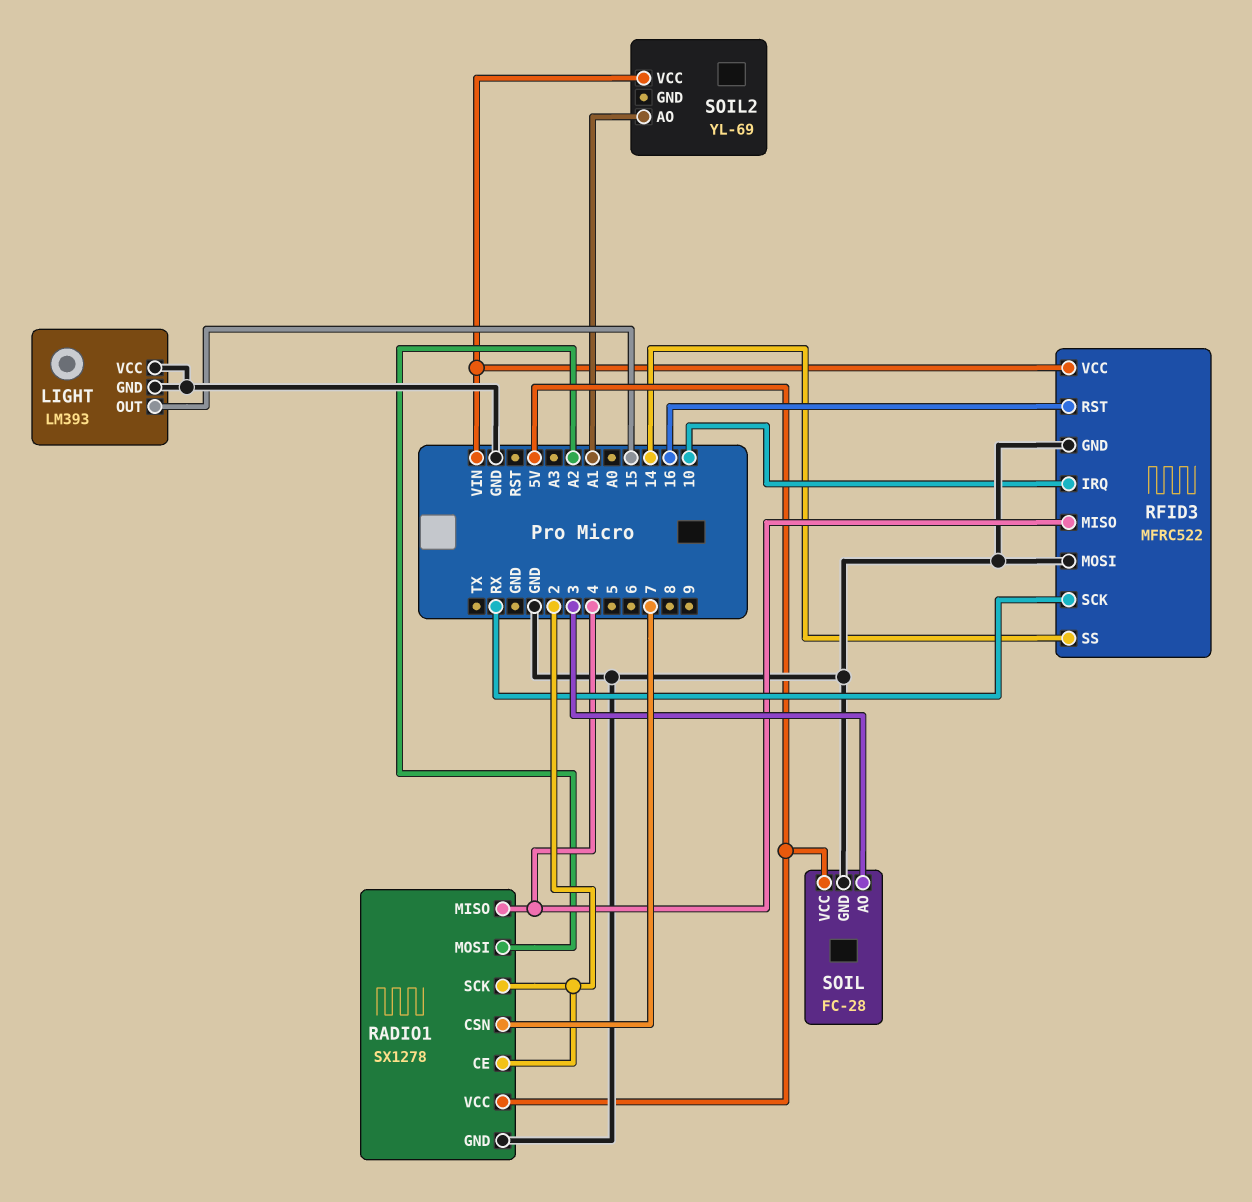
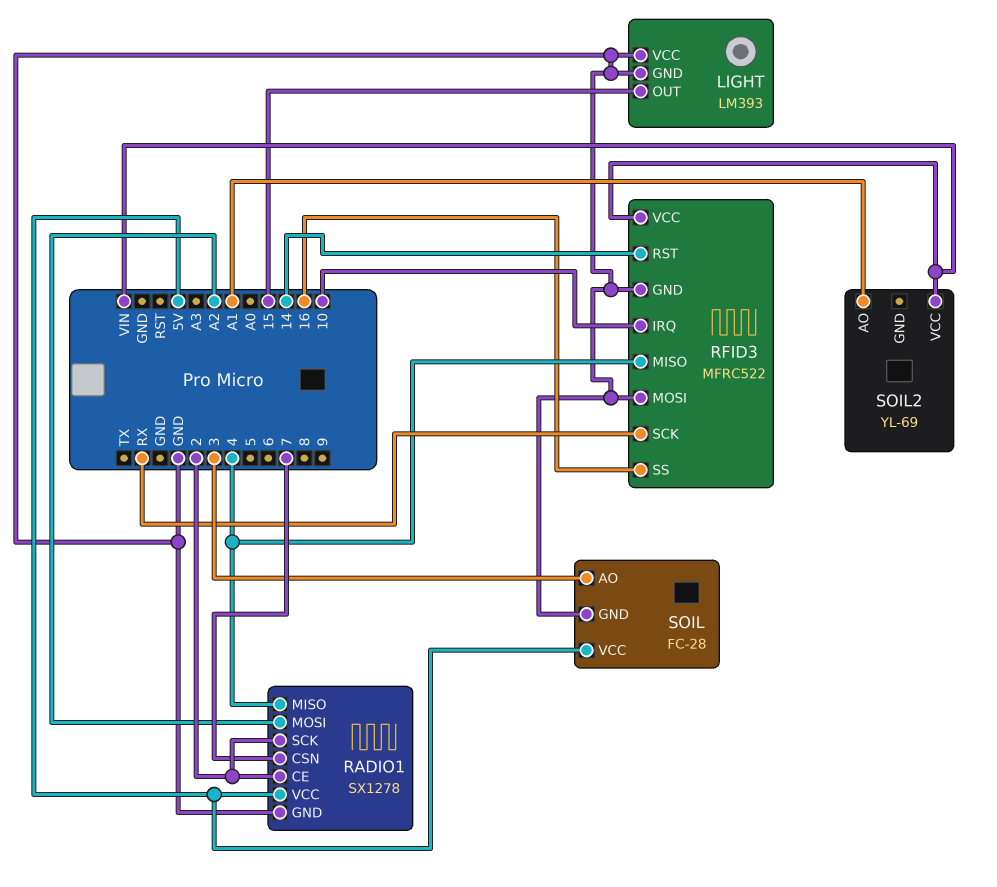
RFID3 pin RST: 16 -> 14
RFID3 pin SS: 14 -> 16

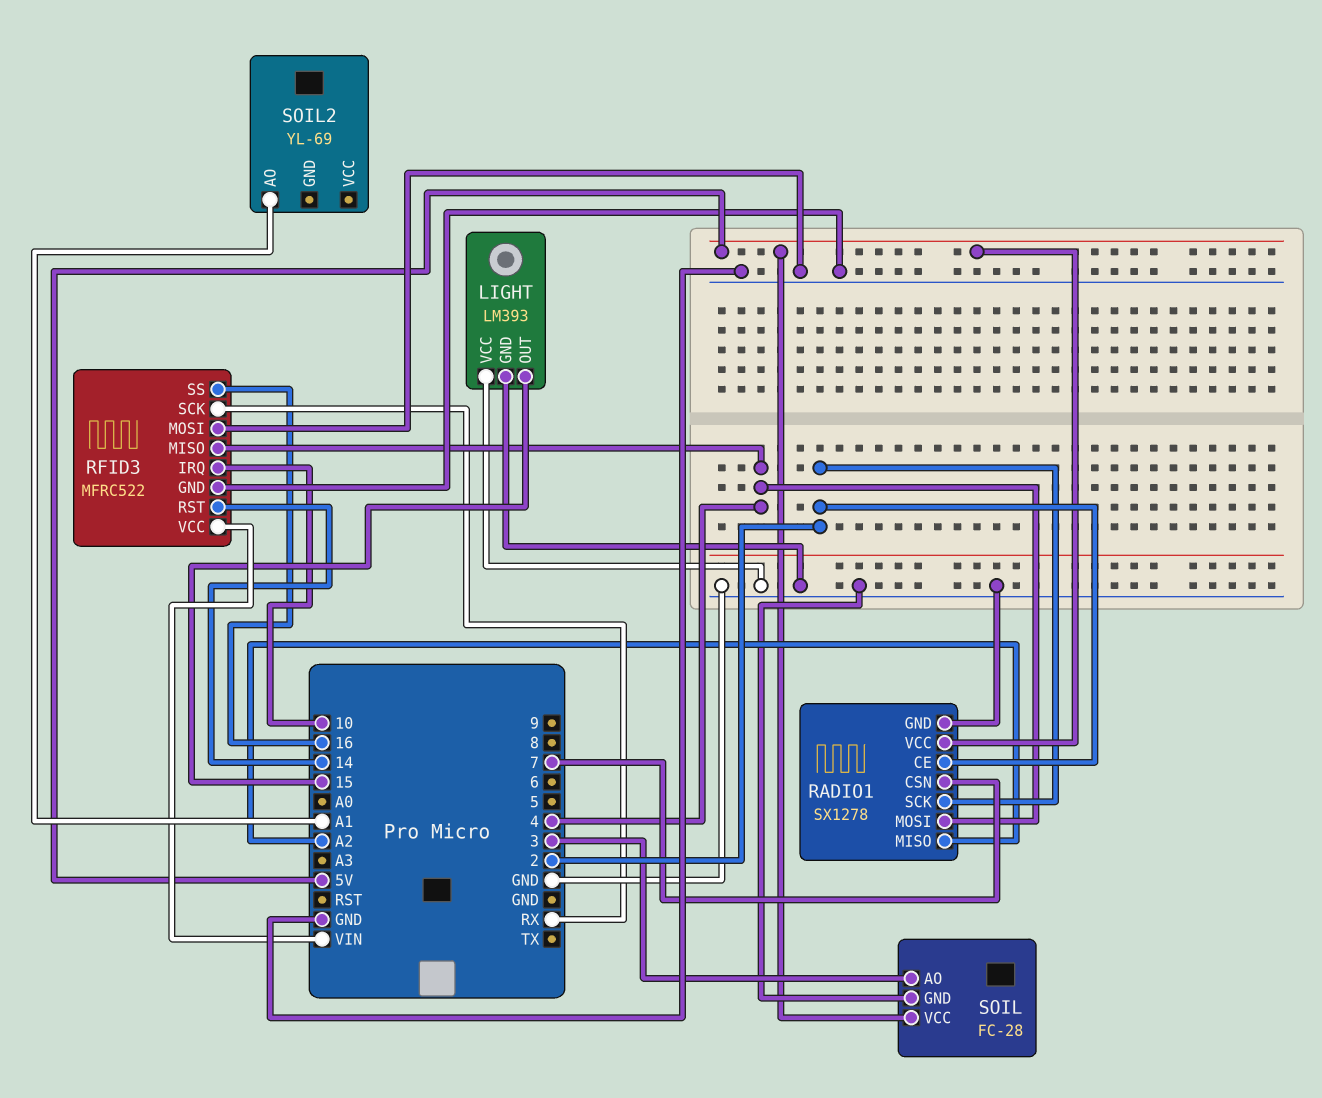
RADIO1 pin MISO: 4 -> A2
RADIO1 pin MOSI: A2 -> 4
SOIL2 pin VCC: VIN -> none

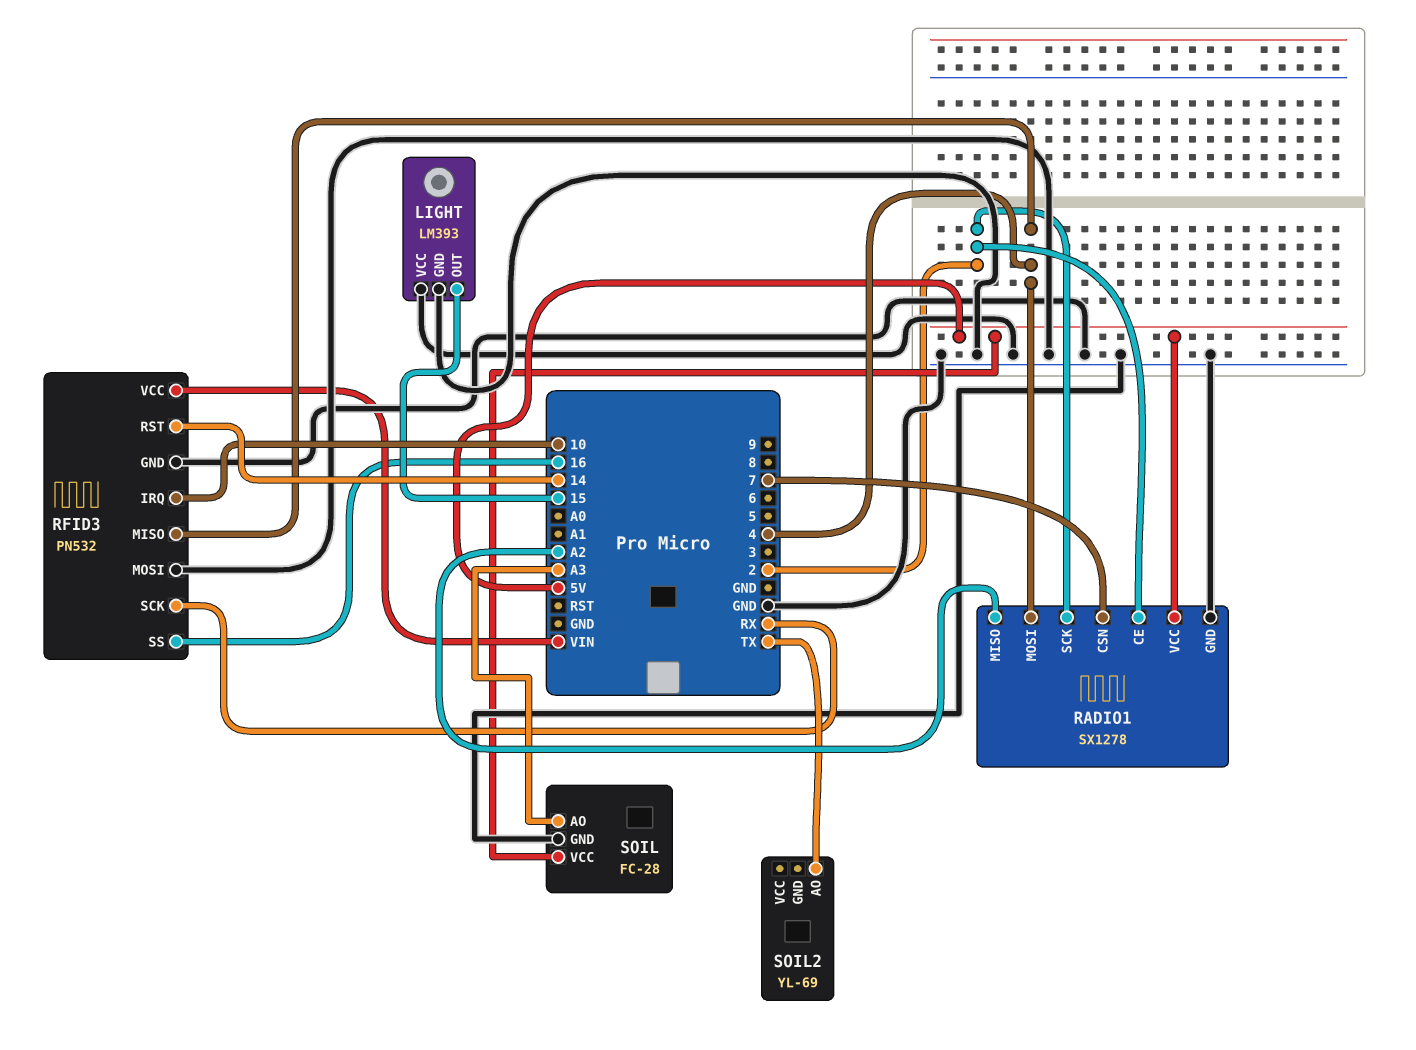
RFID3: MFRC522 -> PN532
SOIL pin AO: 3 -> A3
SOIL2 pin AO: A1 -> TX

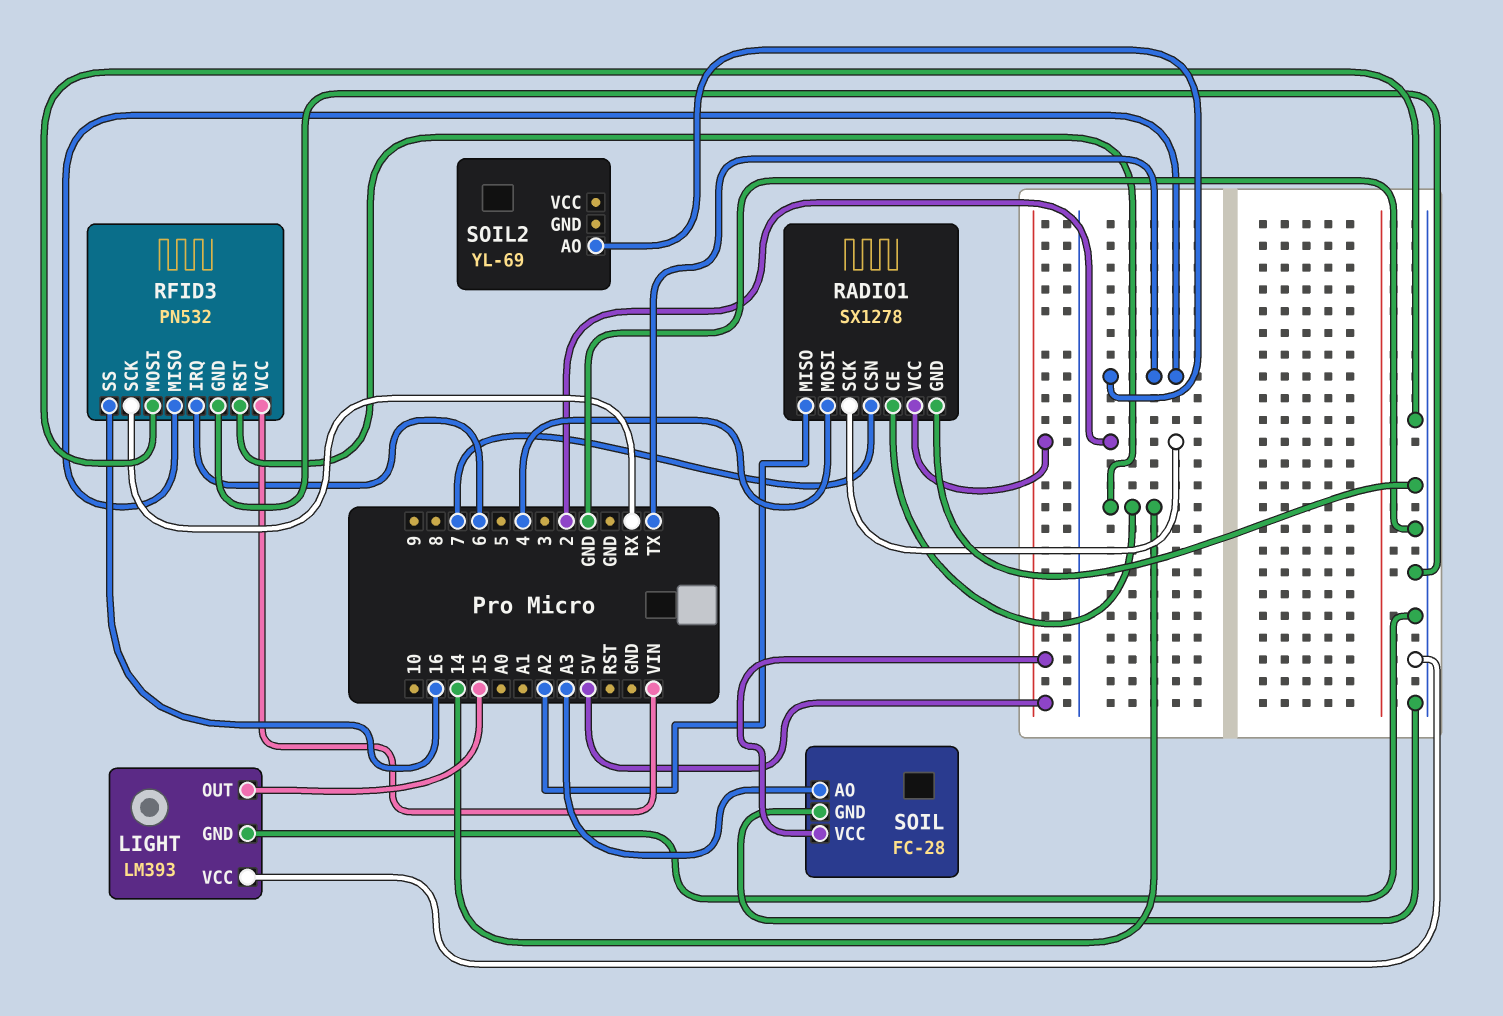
RADIO1 pin CE: 2 -> 14
RFID3 pin IRQ: 10 -> 6
RFID3 pin MISO: 4 -> TX

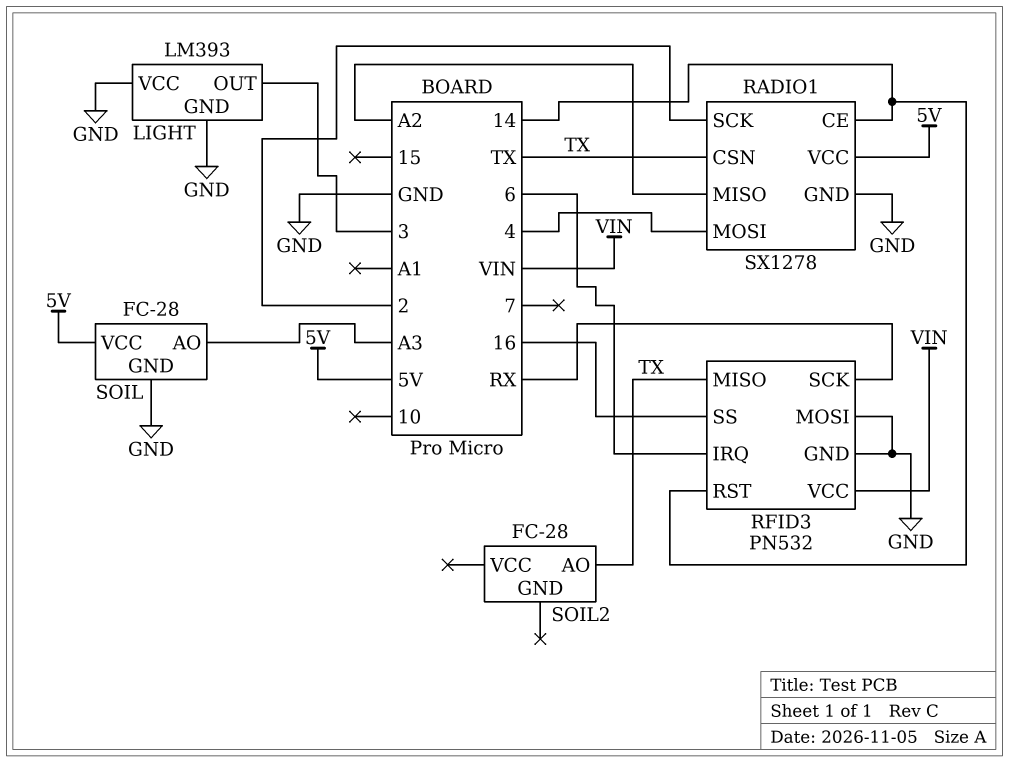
LIGHT pin OUT: 15 -> 3
RADIO1 pin CSN: 7 -> TX
SOIL2: YL-69 -> FC-28

